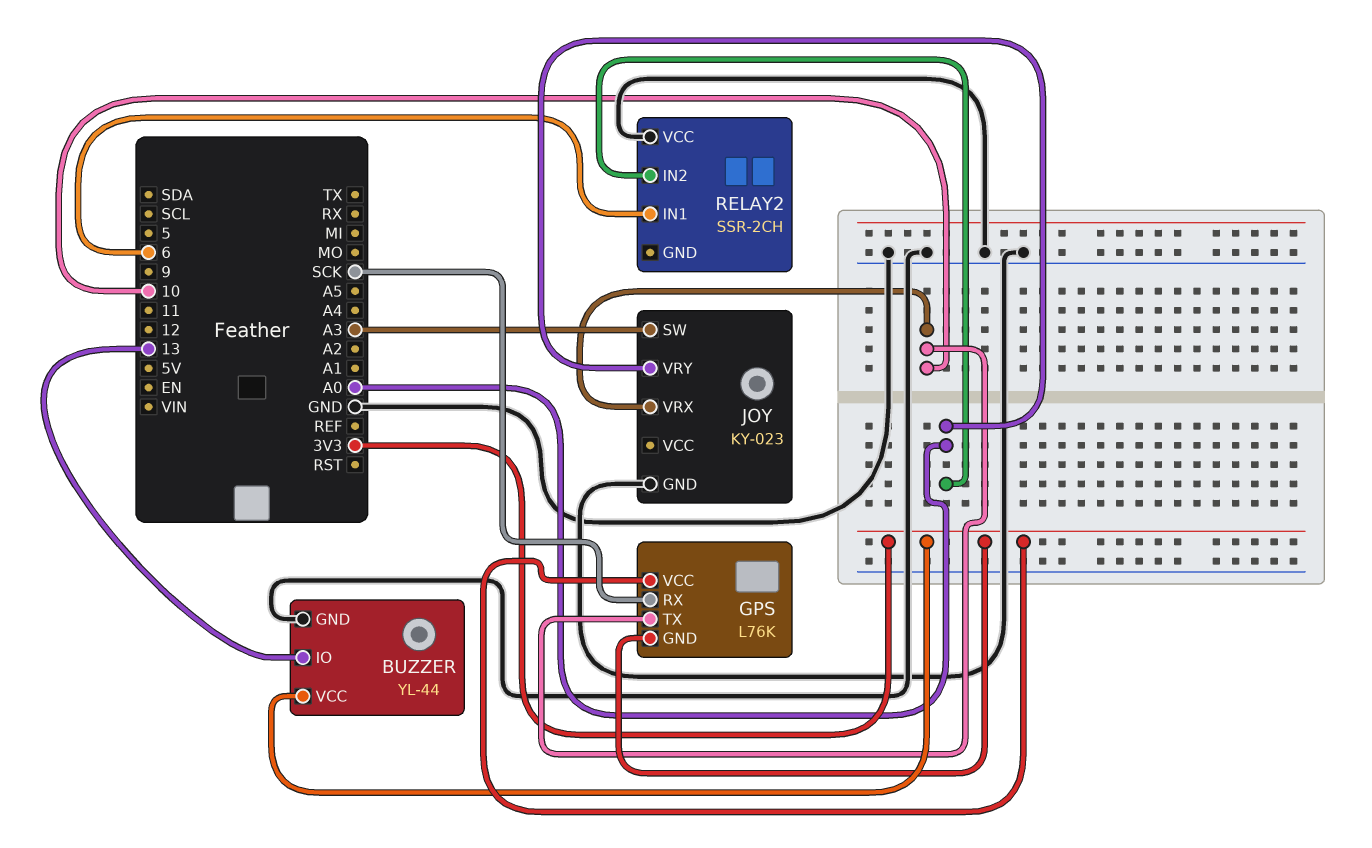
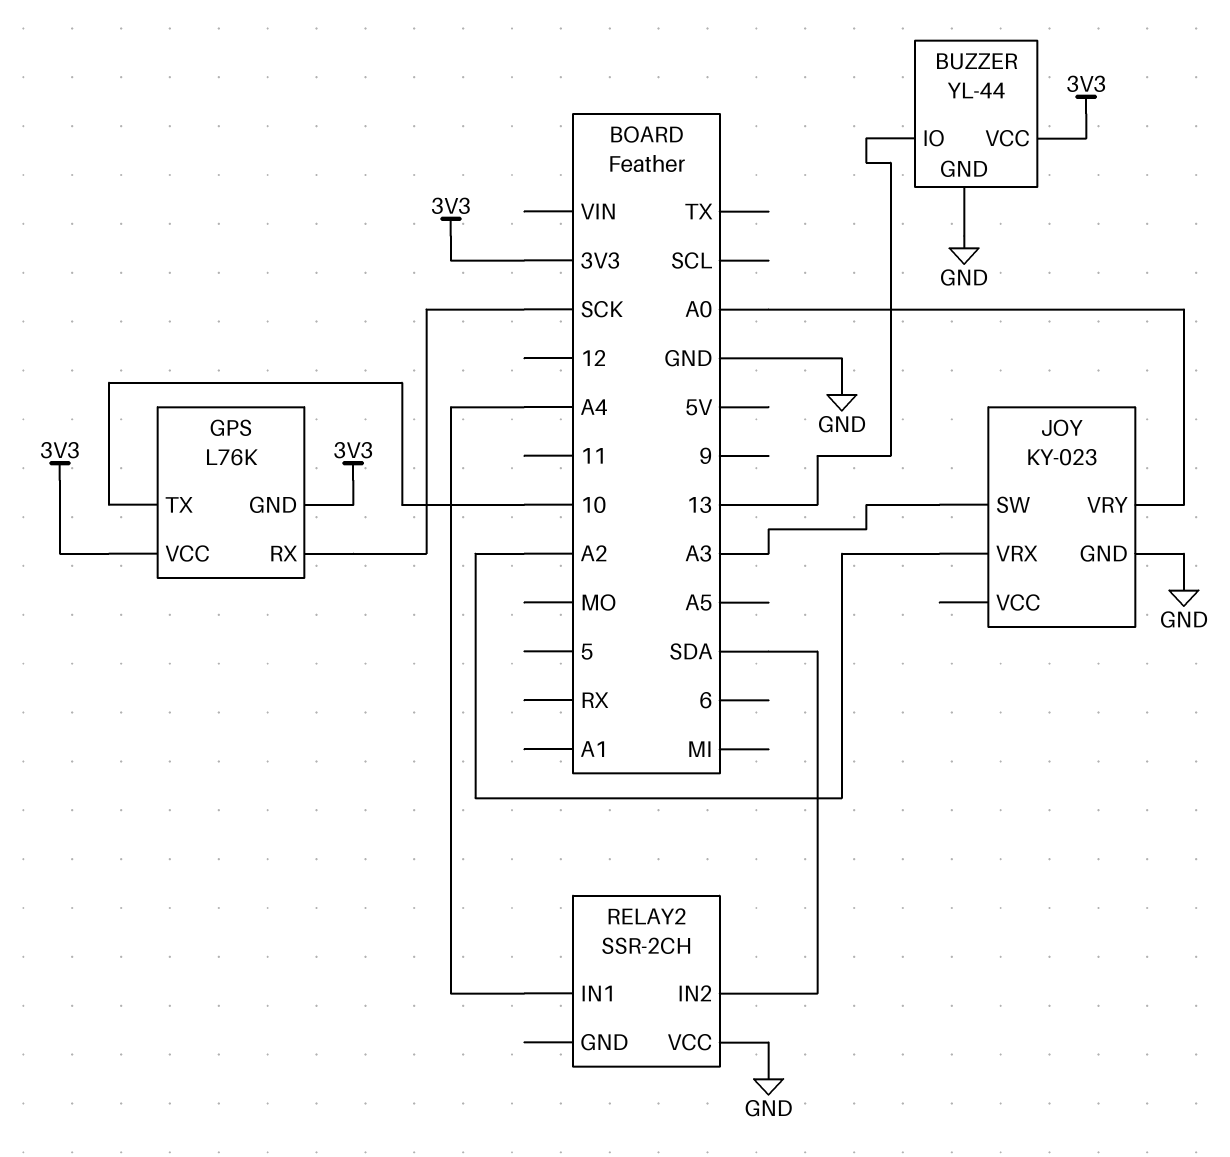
JOY pin VRX: 10 -> A2
RELAY2 pin IN1: 6 -> A4
RELAY2 pin IN2: A0 -> SDA

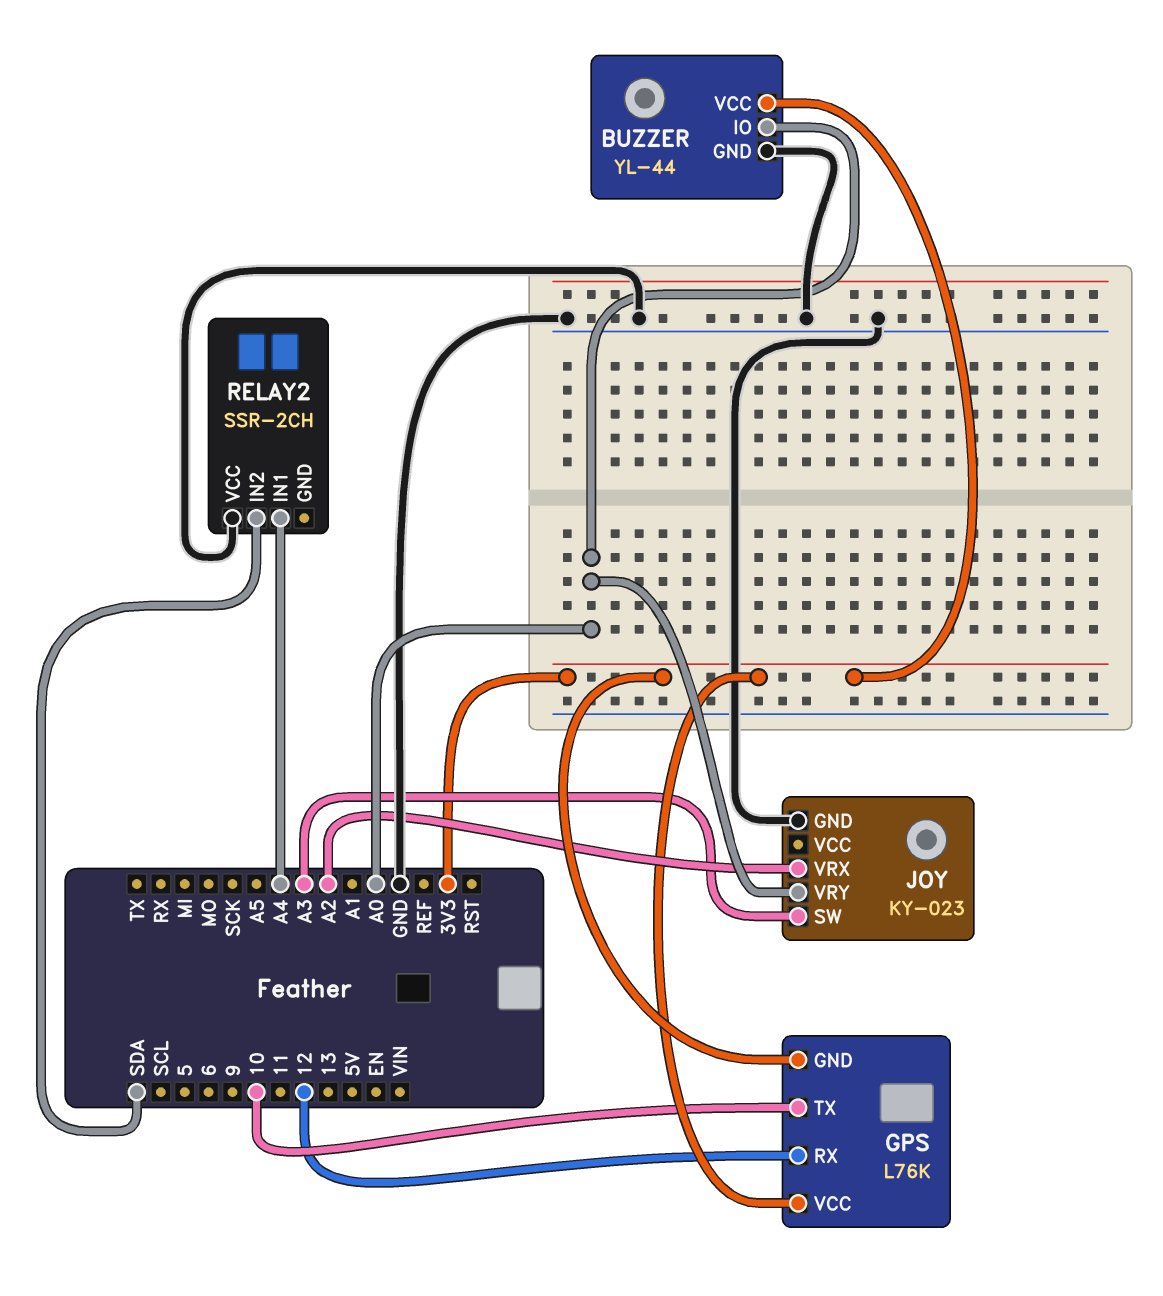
BUZZER pin IO: 13 -> A0
GPS pin RX: SCK -> 12

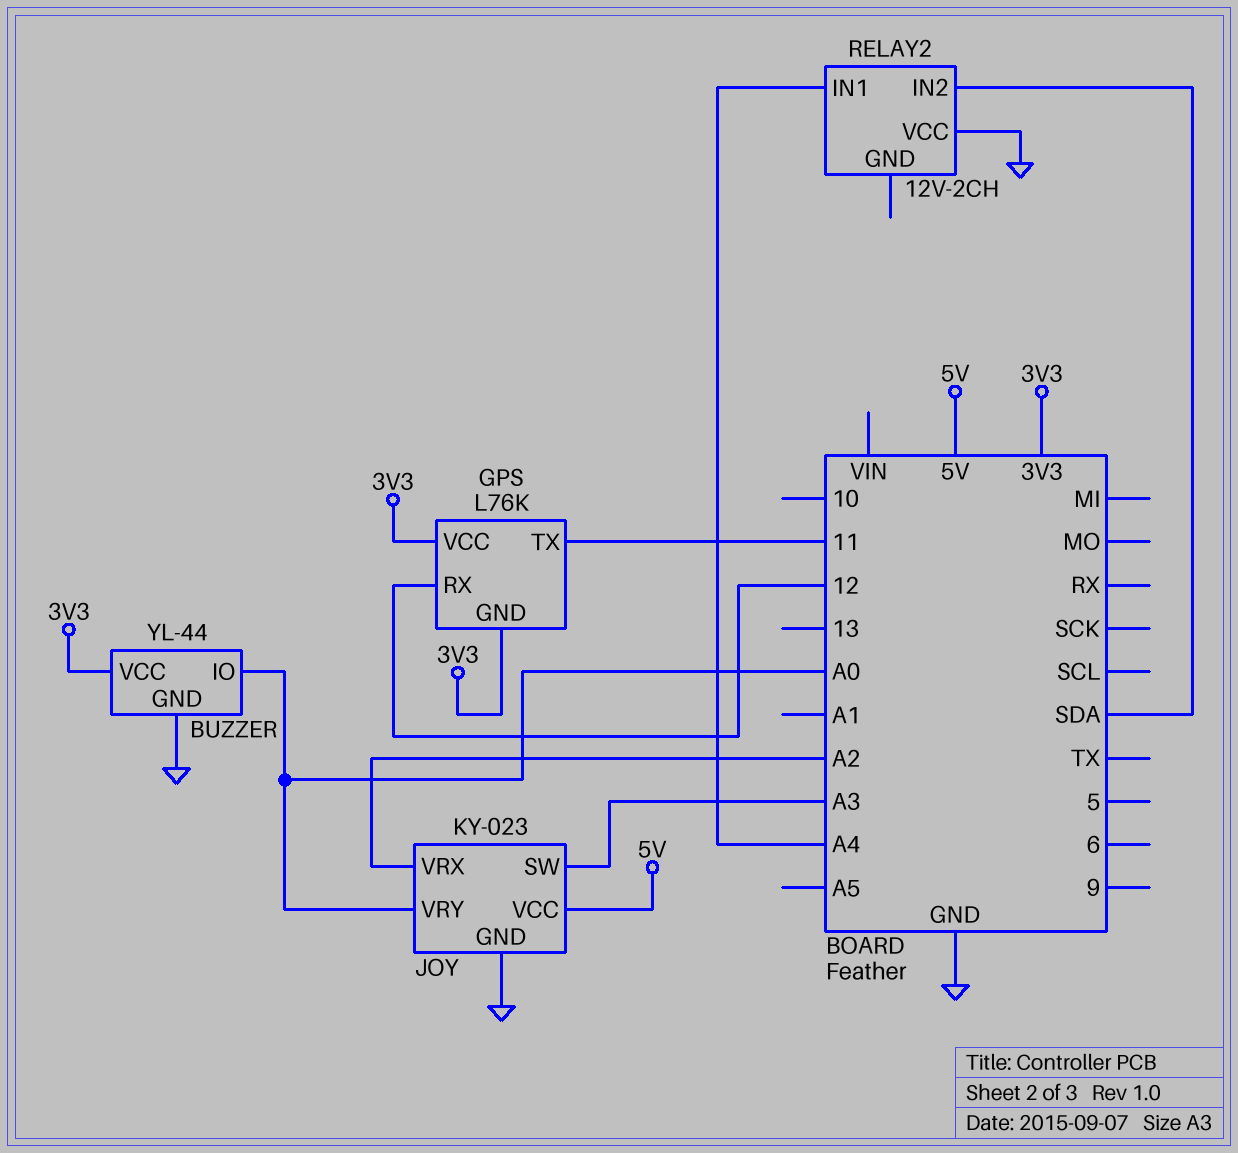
GPS pin TX: 10 -> 11
JOY pin VCC: none -> 5V
RELAY2: SSR-2CH -> 12V-2CH

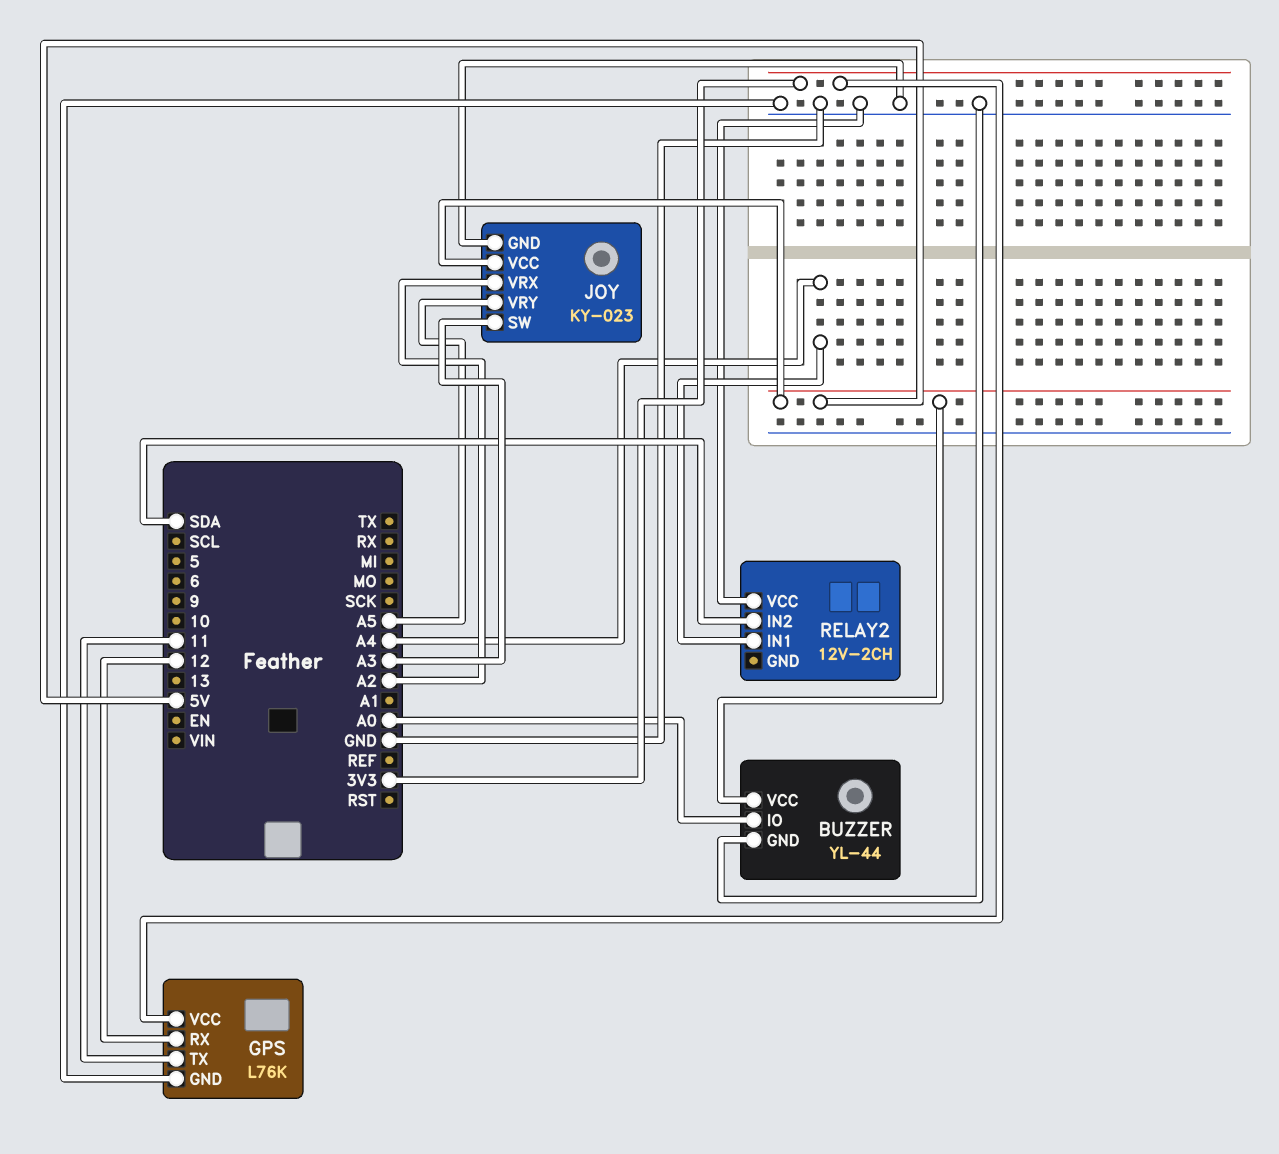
BUZZER pin VCC: 3V3 -> 5V
GPS pin GND: 3V3 -> GND
JOY pin VRY: A0 -> A5

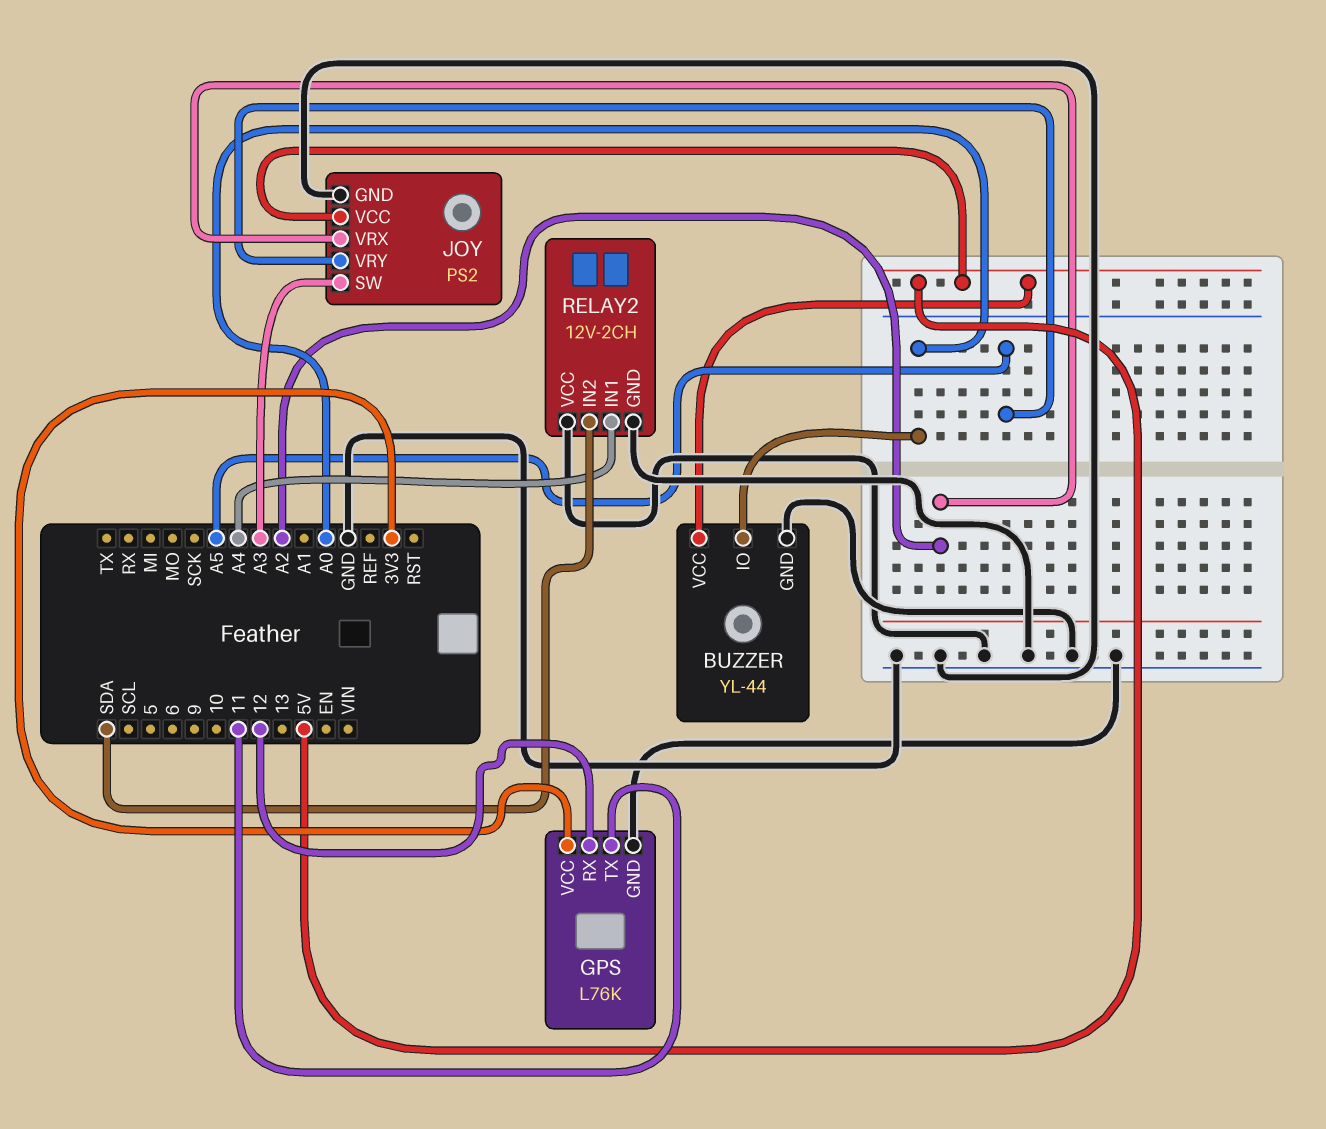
JOY: KY-023 -> PS2
RELAY2 pin GND: none -> GND

